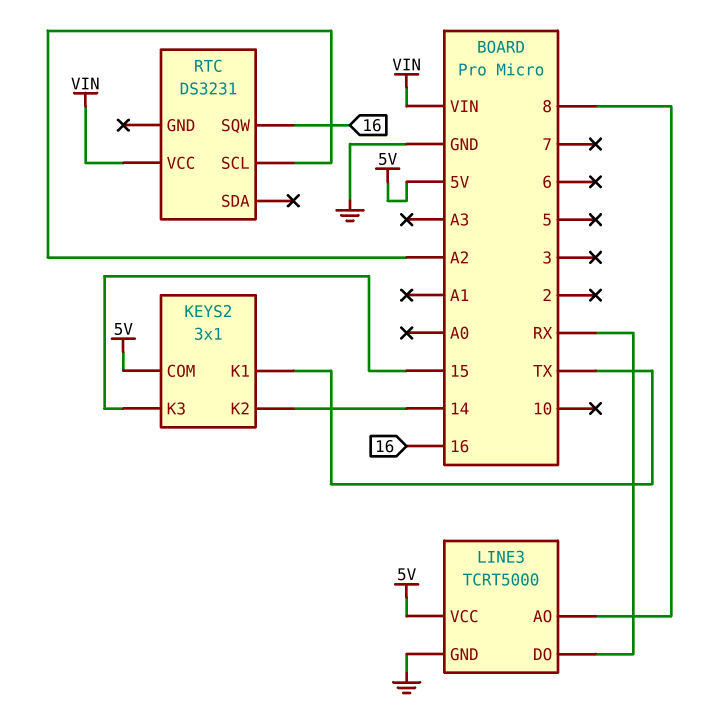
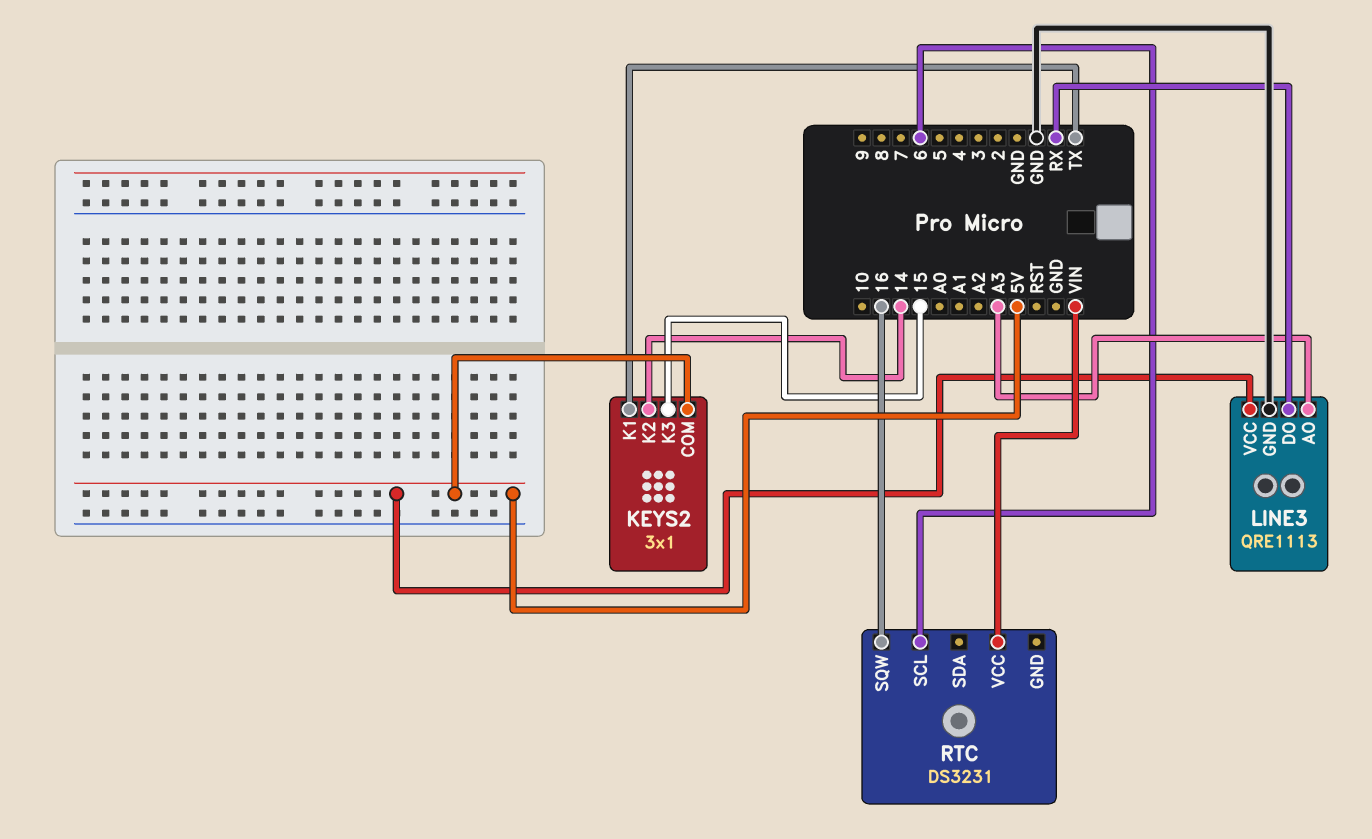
LINE3: TCRT5000 -> QRE1113
LINE3 pin AO: 8 -> A3
RTC pin SCL: A2 -> 6

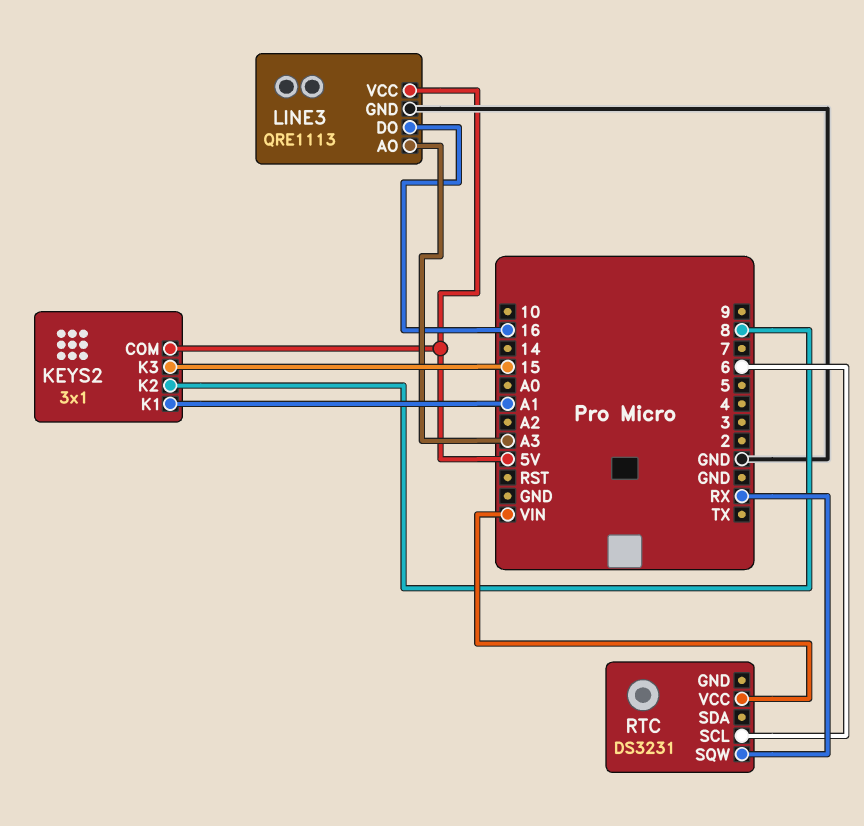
KEYS2 pin K1: TX -> A1
KEYS2 pin K2: 14 -> 8
LINE3 pin DO: RX -> 16
RTC pin SQW: 16 -> RX

